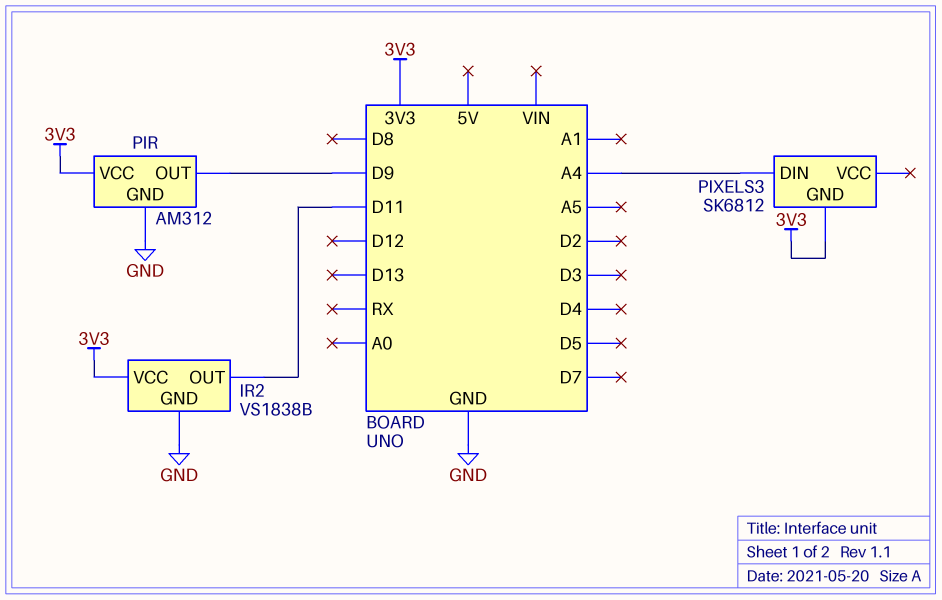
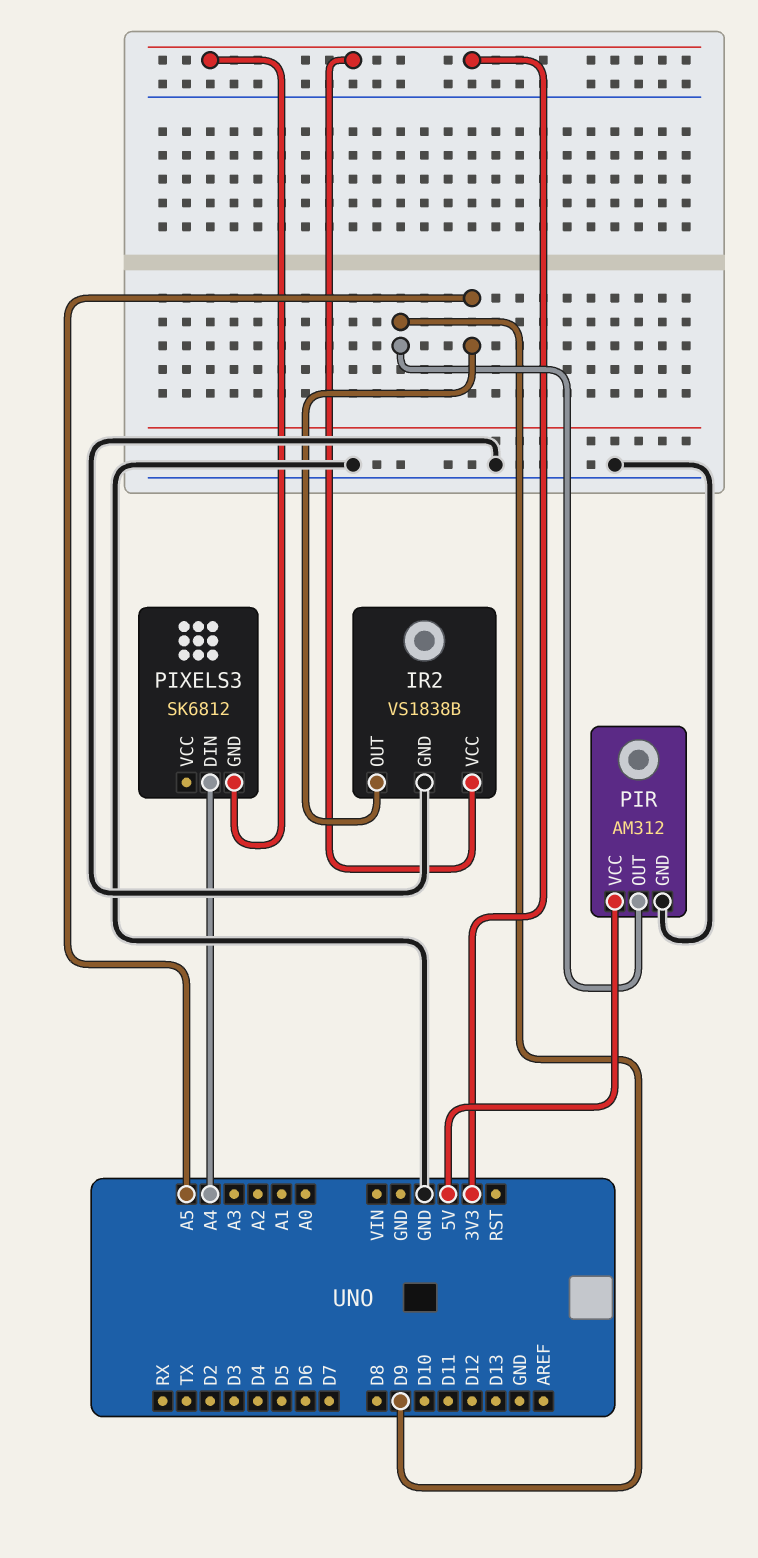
IR2 pin OUT: D11 -> A5
PIR pin VCC: 3V3 -> 5V

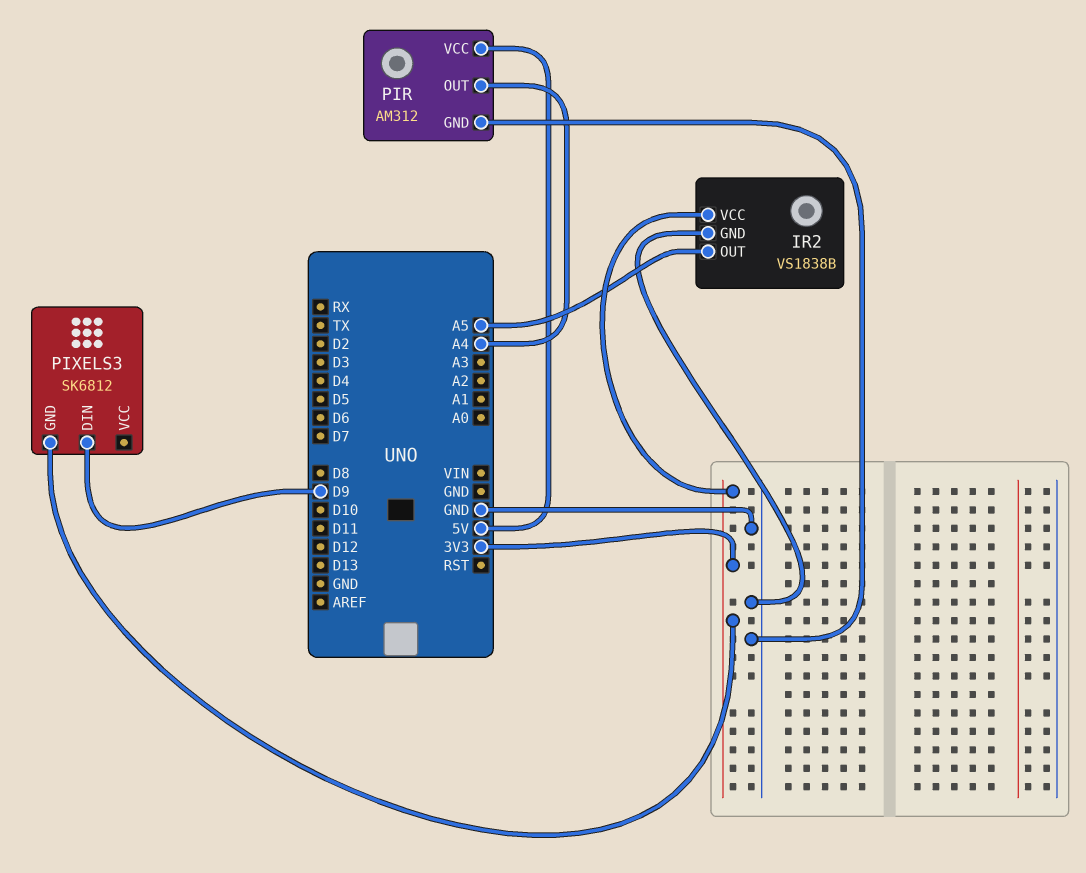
PIR pin OUT: D9 -> A4
PIXELS3 pin DIN: A4 -> D9

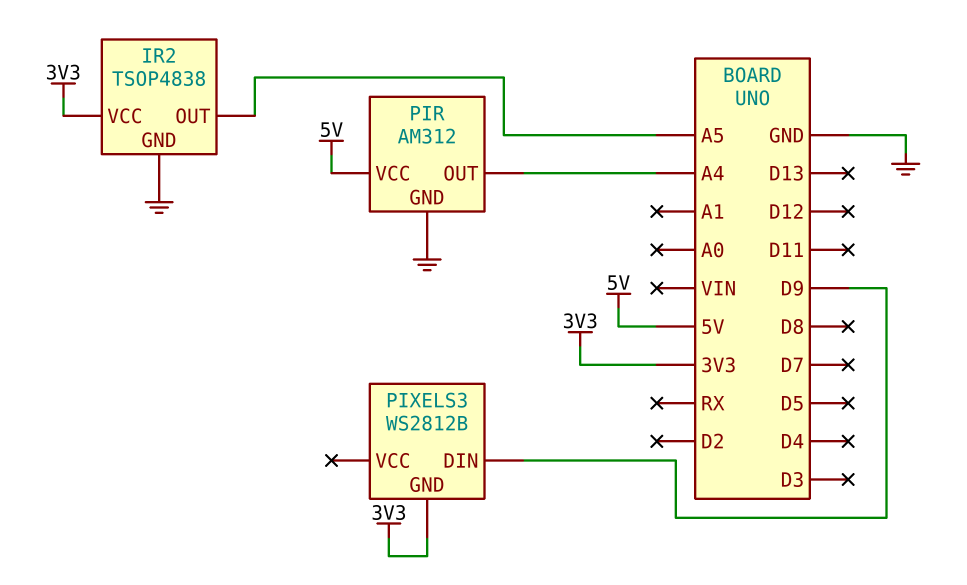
IR2: VS1838B -> TSOP4838
PIXELS3: SK6812 -> WS2812B

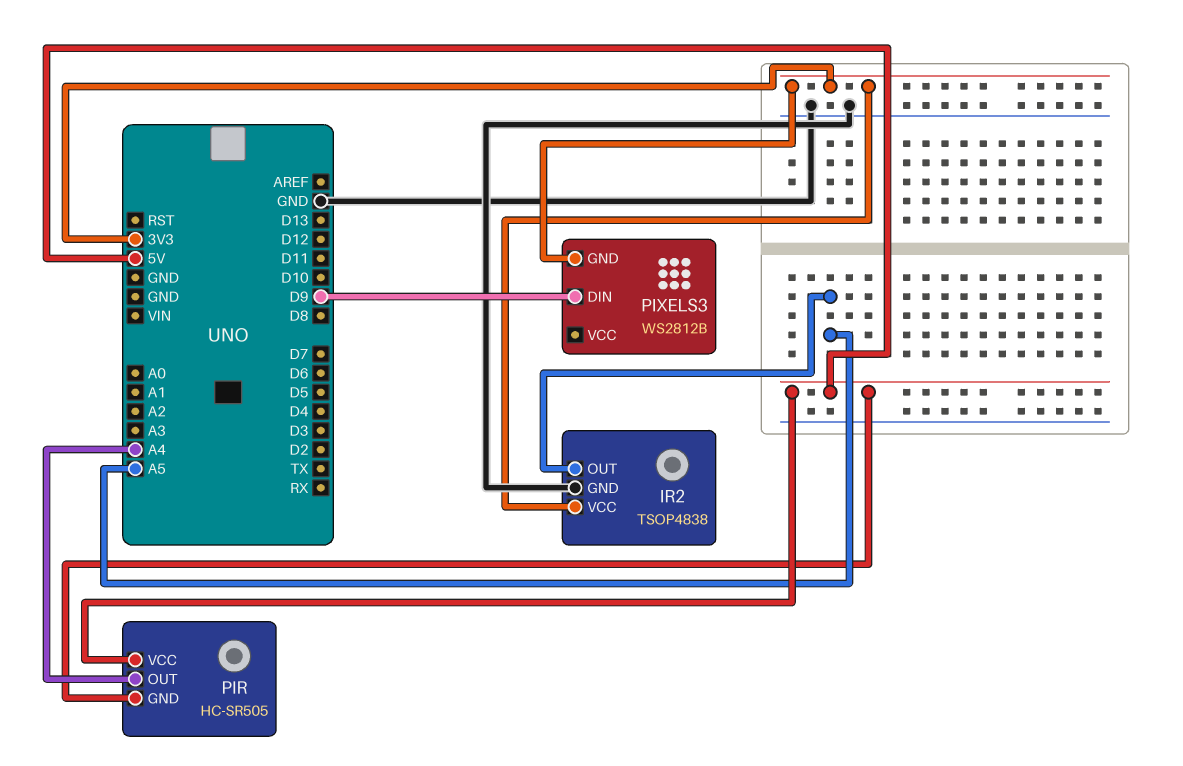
PIR: AM312 -> HC-SR505
PIR pin GND: GND -> 5V

